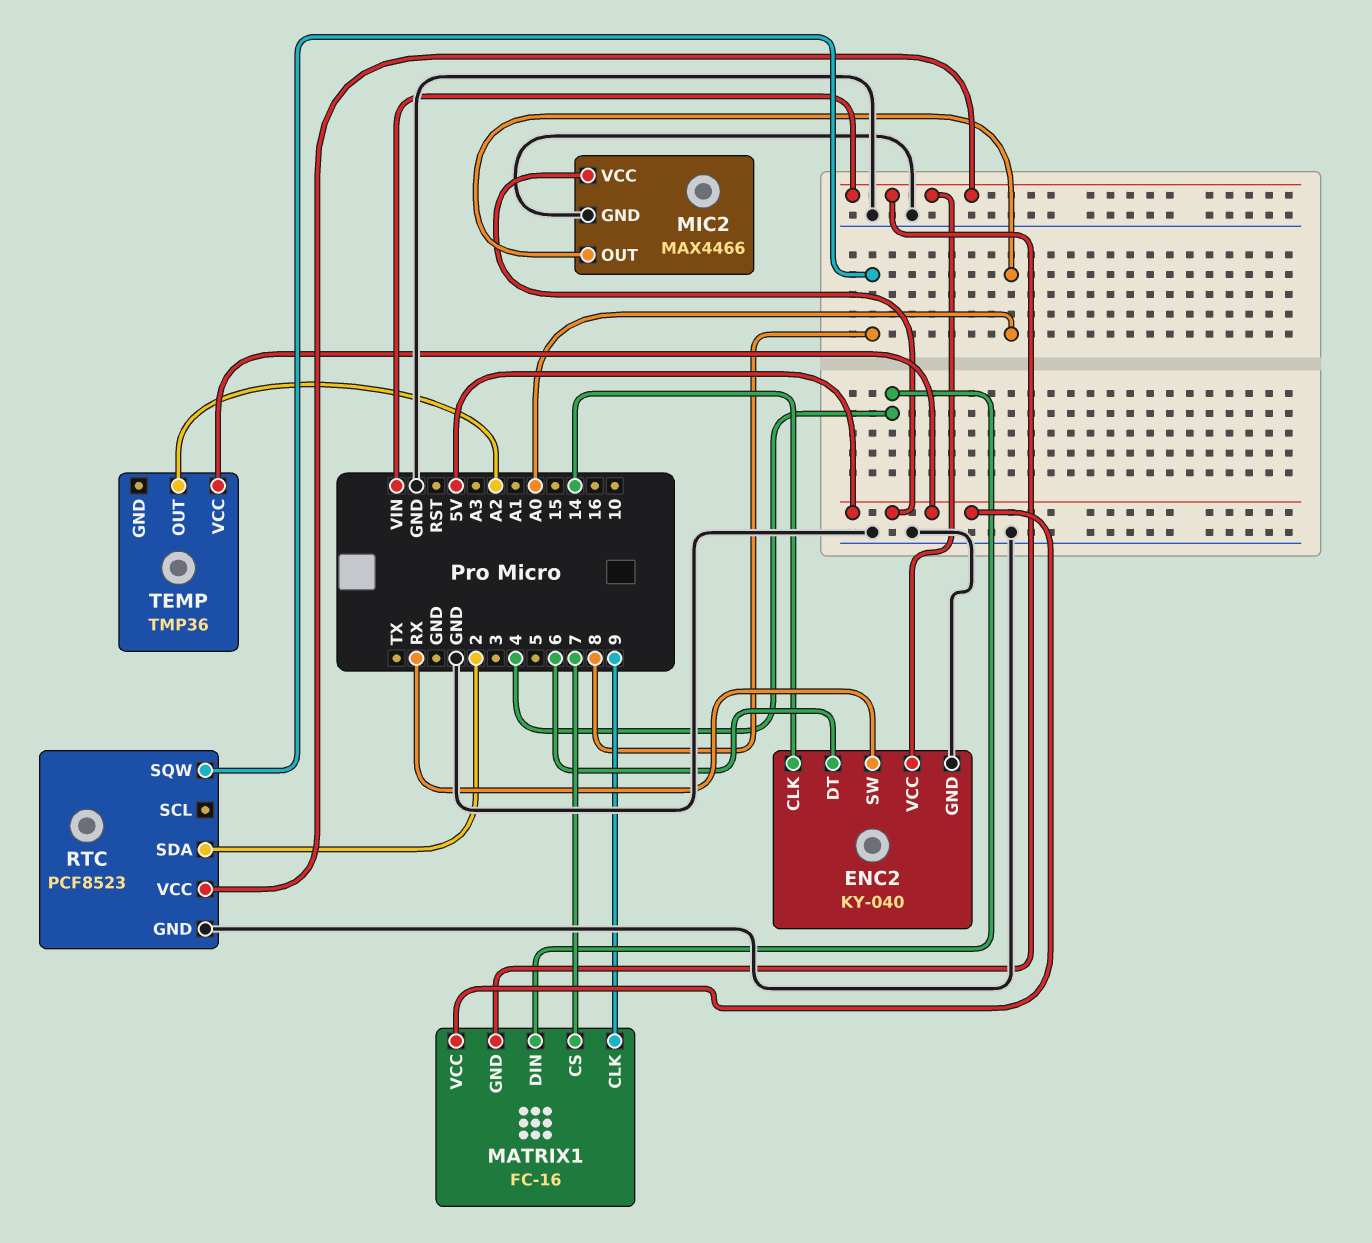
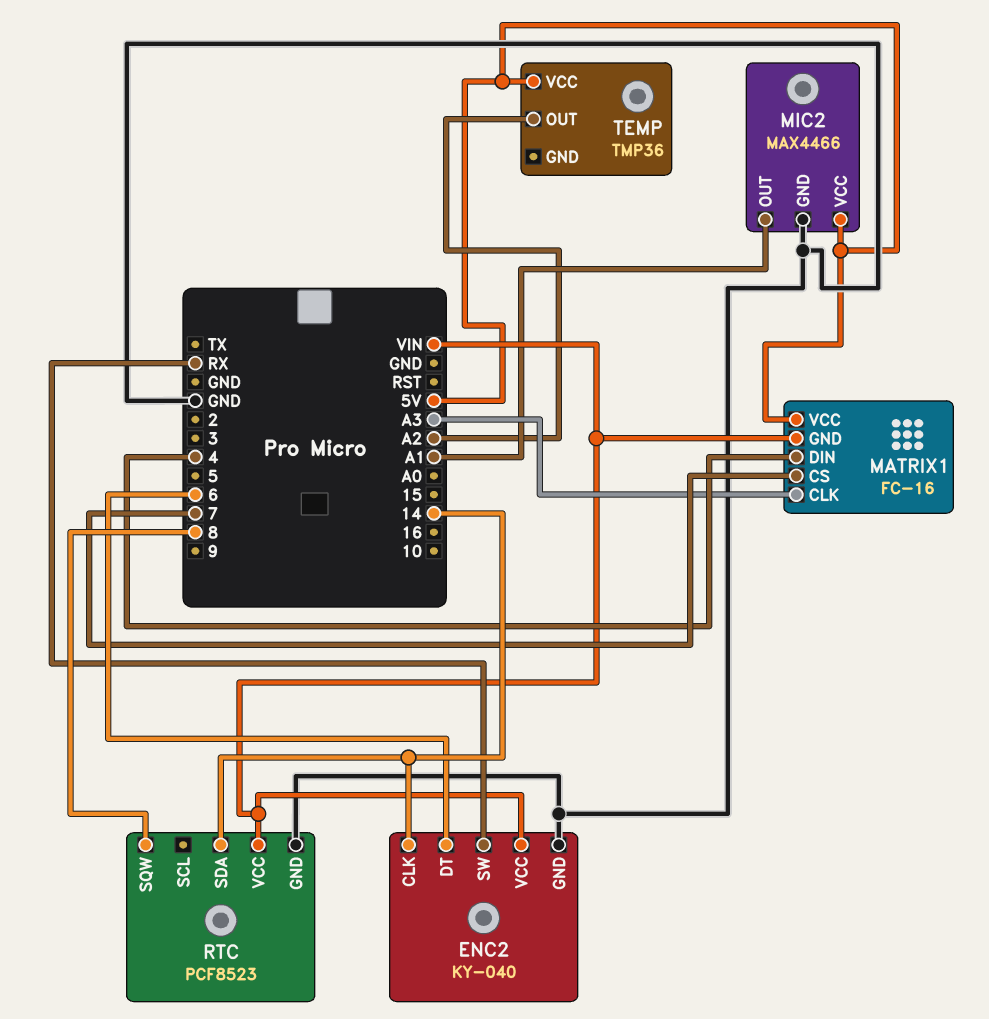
MATRIX1 pin CLK: 9 -> A3
MIC2 pin OUT: A0 -> A1
RTC pin SDA: 2 -> 14

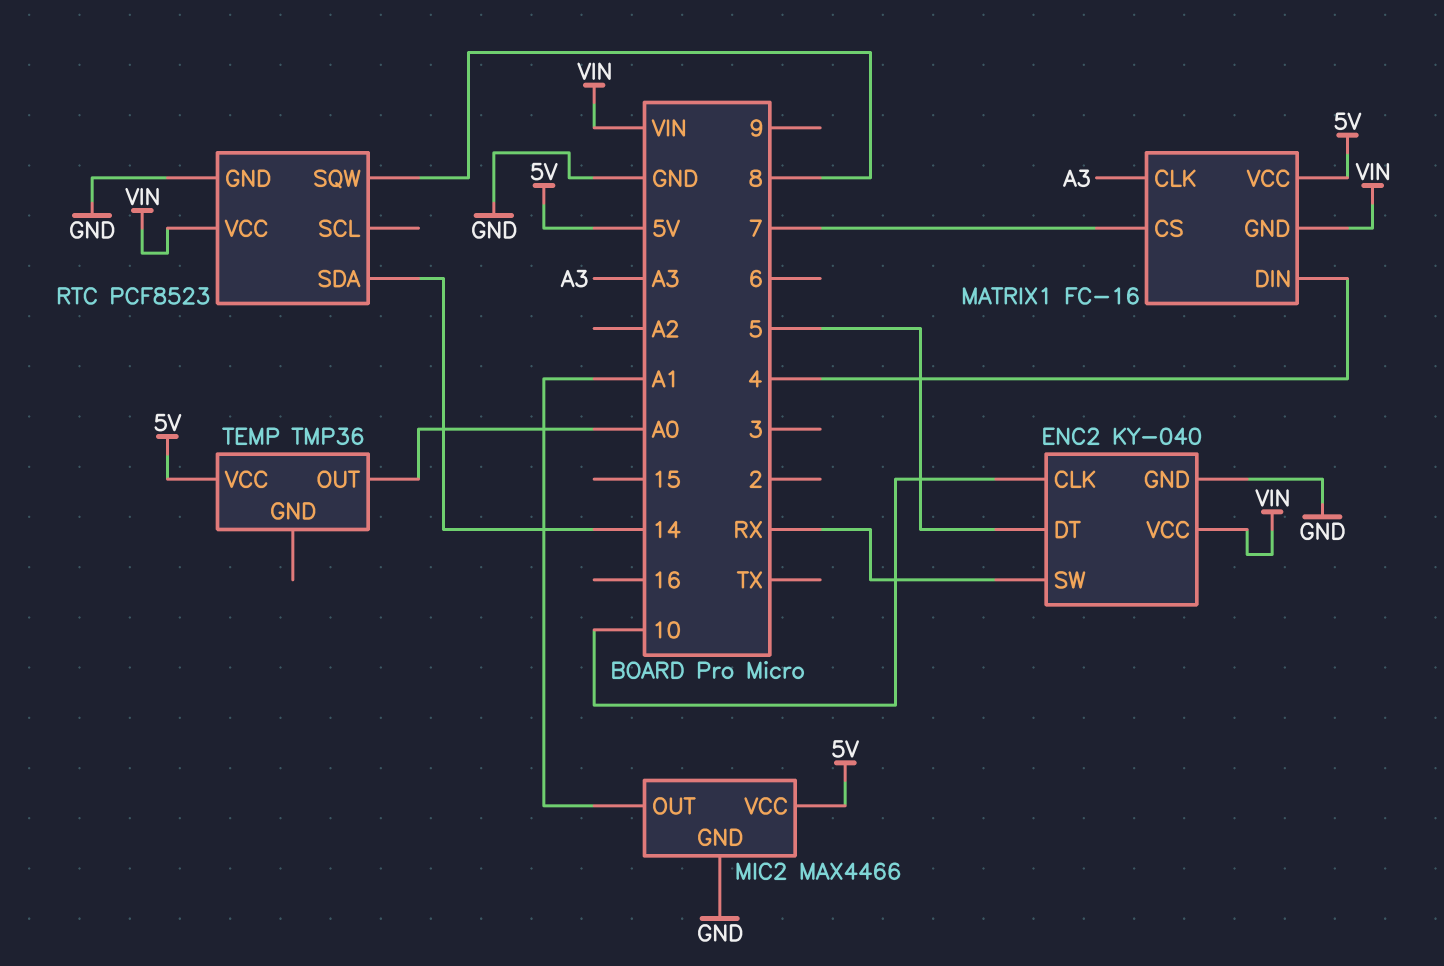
ENC2 pin CLK: 14 -> 10
ENC2 pin DT: 6 -> 5
TEMP pin OUT: A2 -> A0

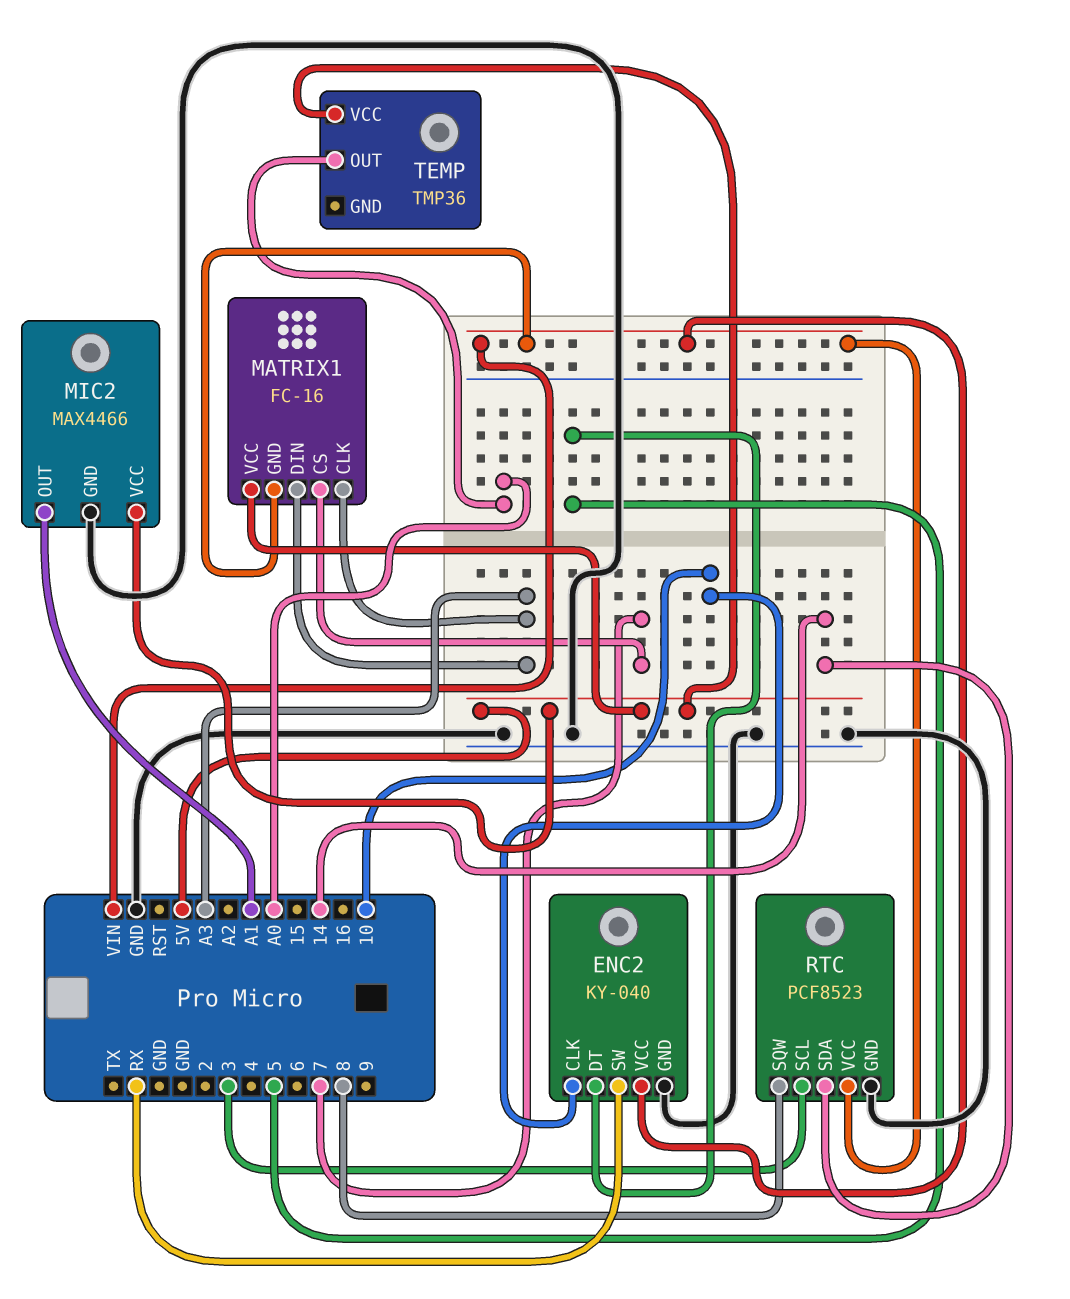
MATRIX1 pin DIN: 4 -> A3
RTC pin SCL: none -> 3

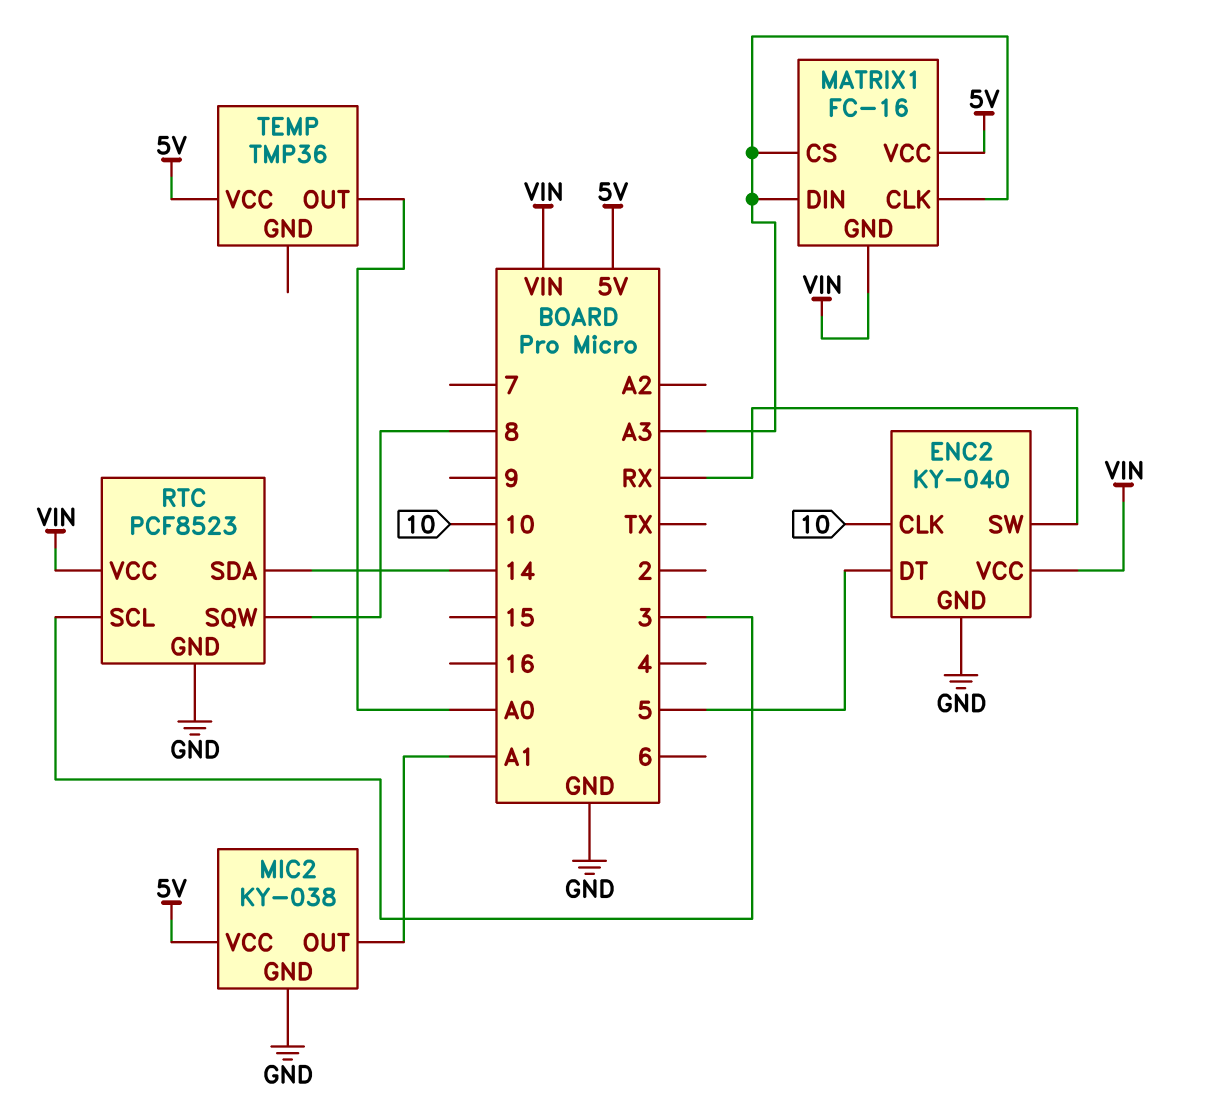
MATRIX1 pin CS: 7 -> A3
MIC2: MAX4466 -> KY-038

